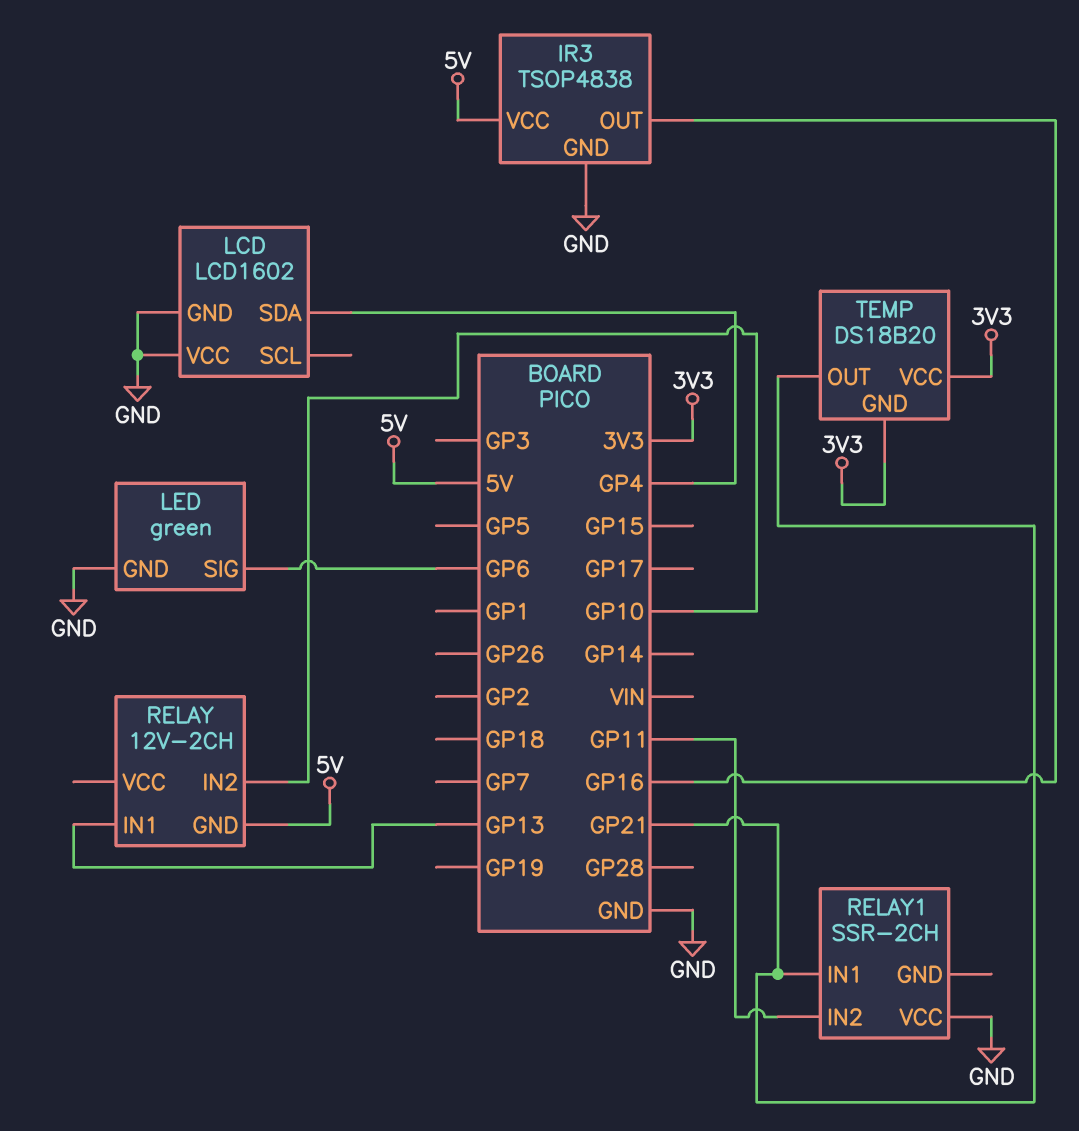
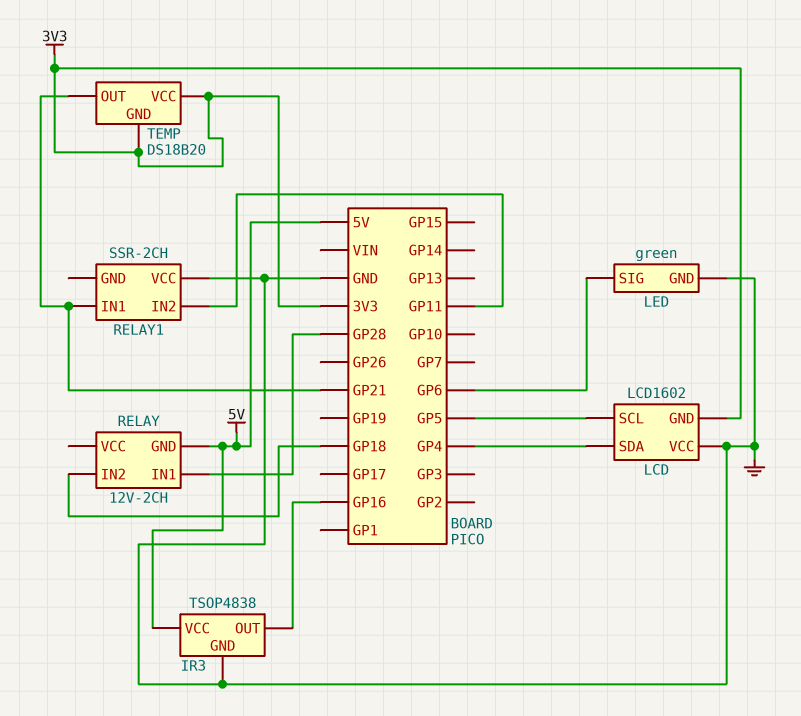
LCD pin GND: GND -> 3V3
LCD pin SCL: none -> GP5
RELAY pin IN1: GP13 -> GP28
RELAY pin IN2: GP10 -> GP18

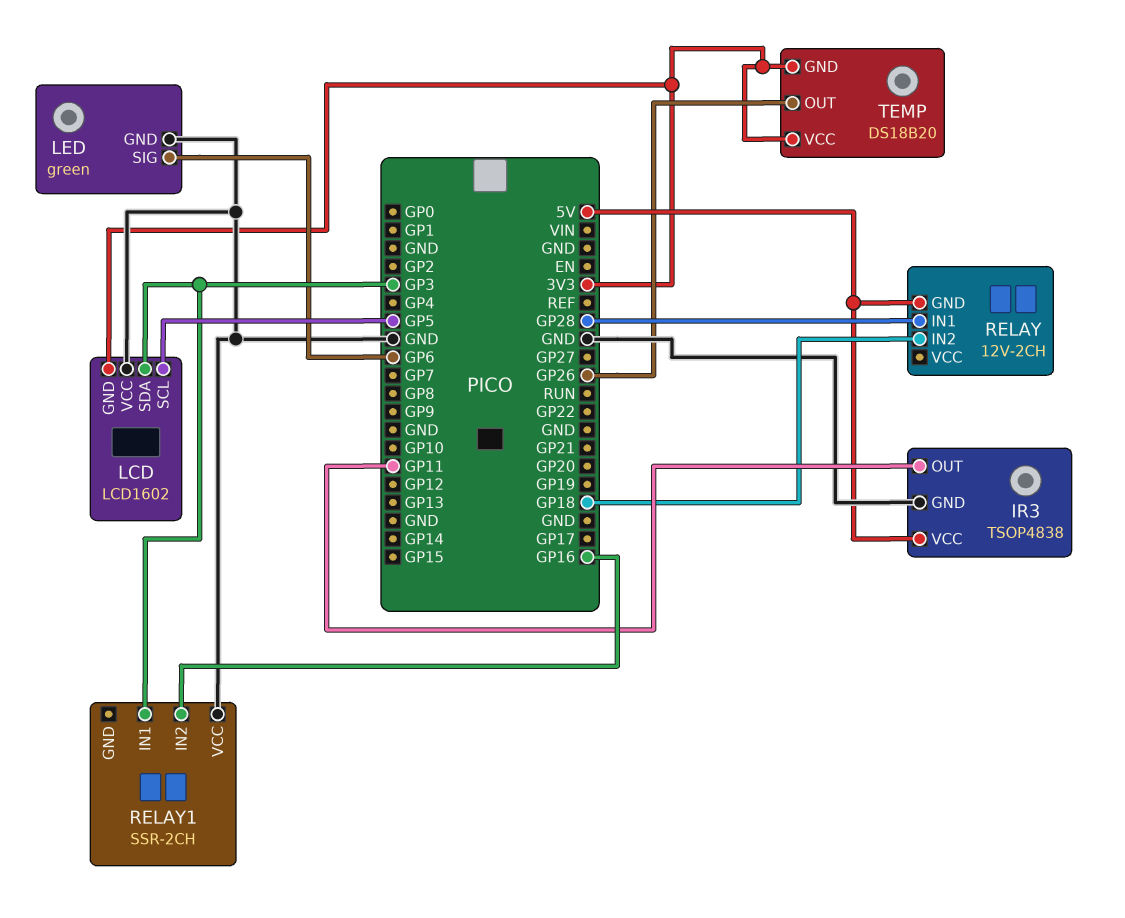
IR3 pin OUT: GP16 -> GP11
LCD pin SDA: GP4 -> GP3
RELAY1 pin IN1: GP21 -> GP3
RELAY1 pin IN2: GP11 -> GP16
TEMP pin OUT: GP21 -> GP26

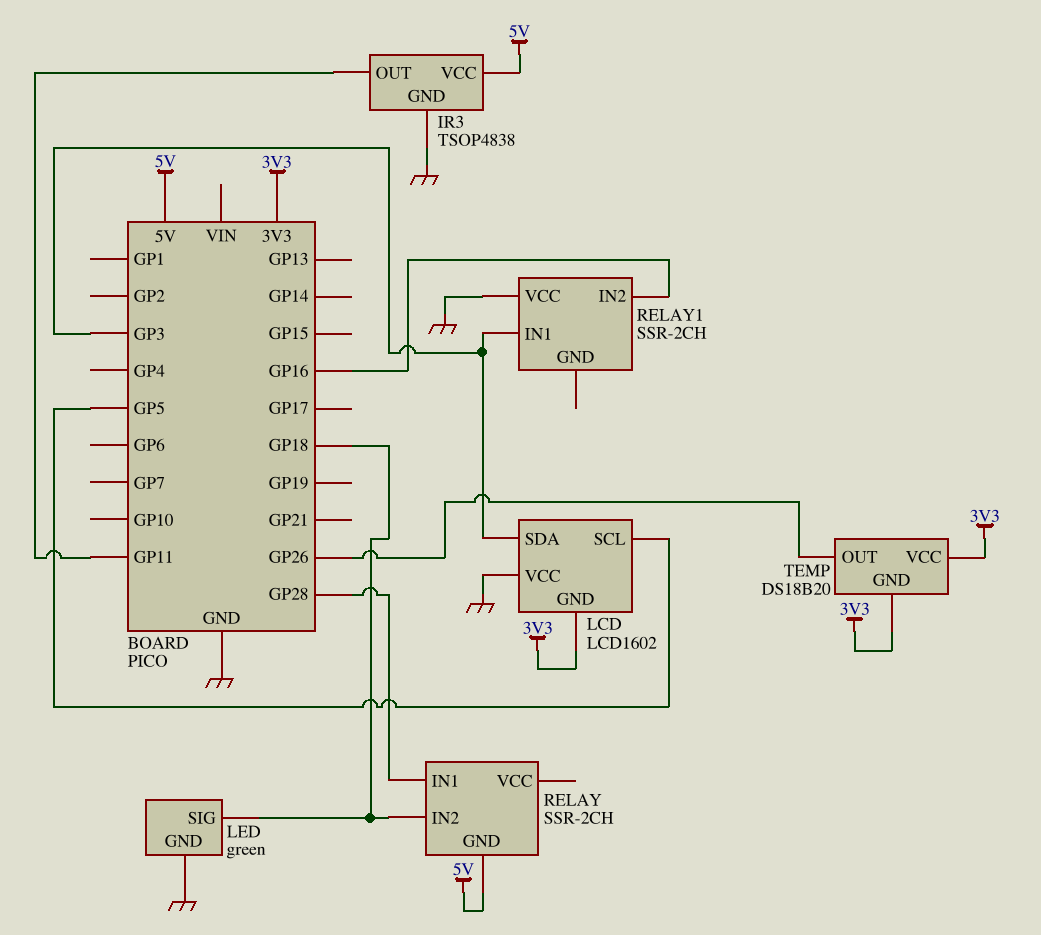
LED pin SIG: GP6 -> GP18
RELAY: 12V-2CH -> SSR-2CH

